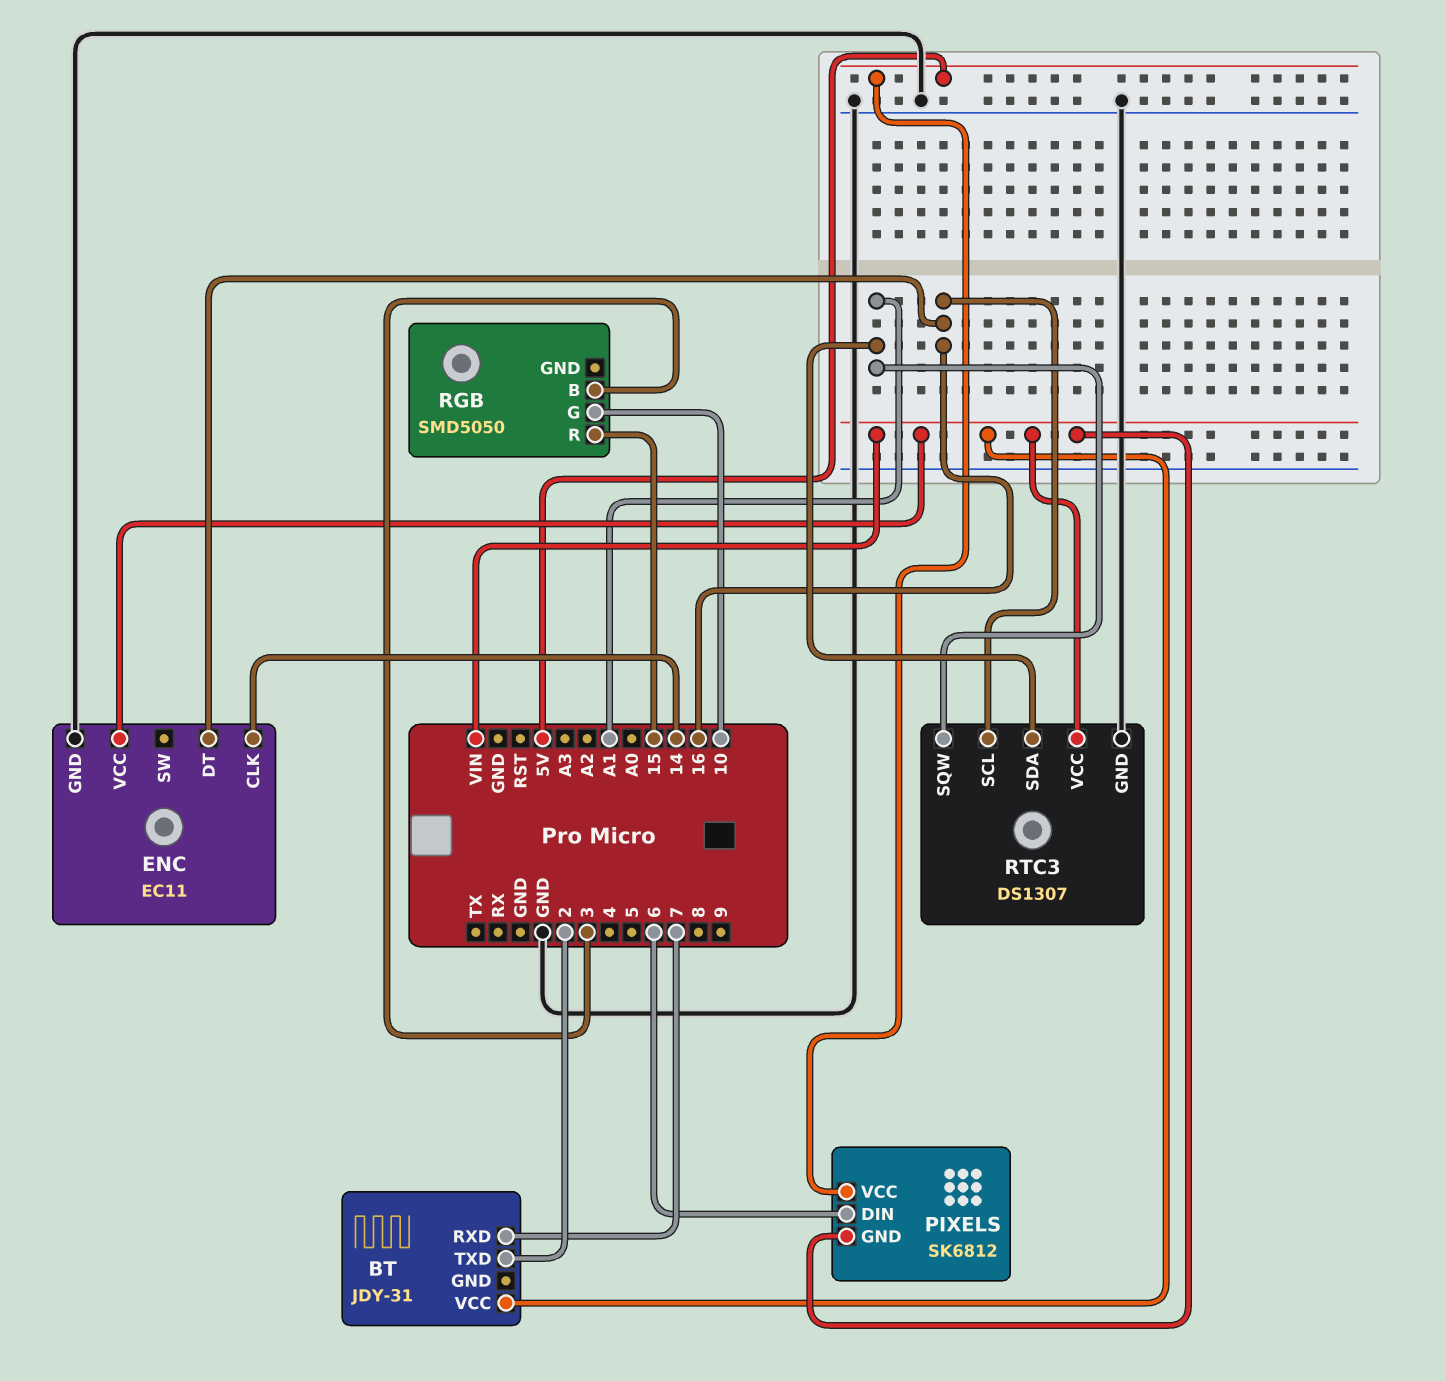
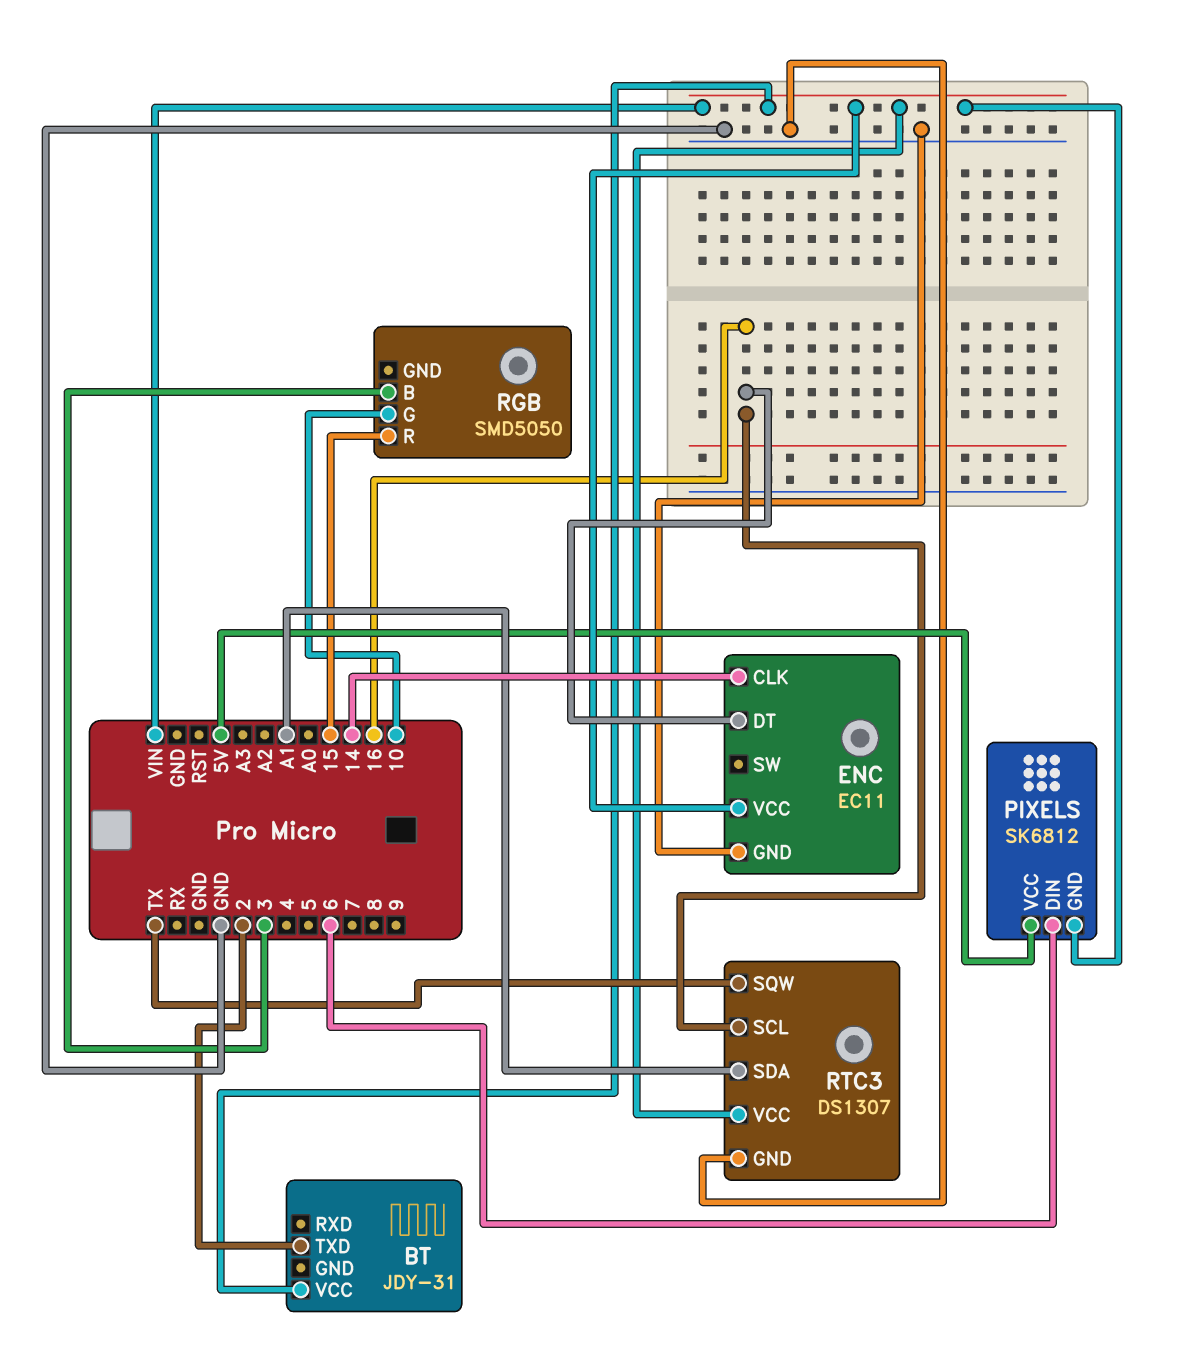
BT pin RXD: 7 -> none
RTC3 pin SQW: A1 -> TX

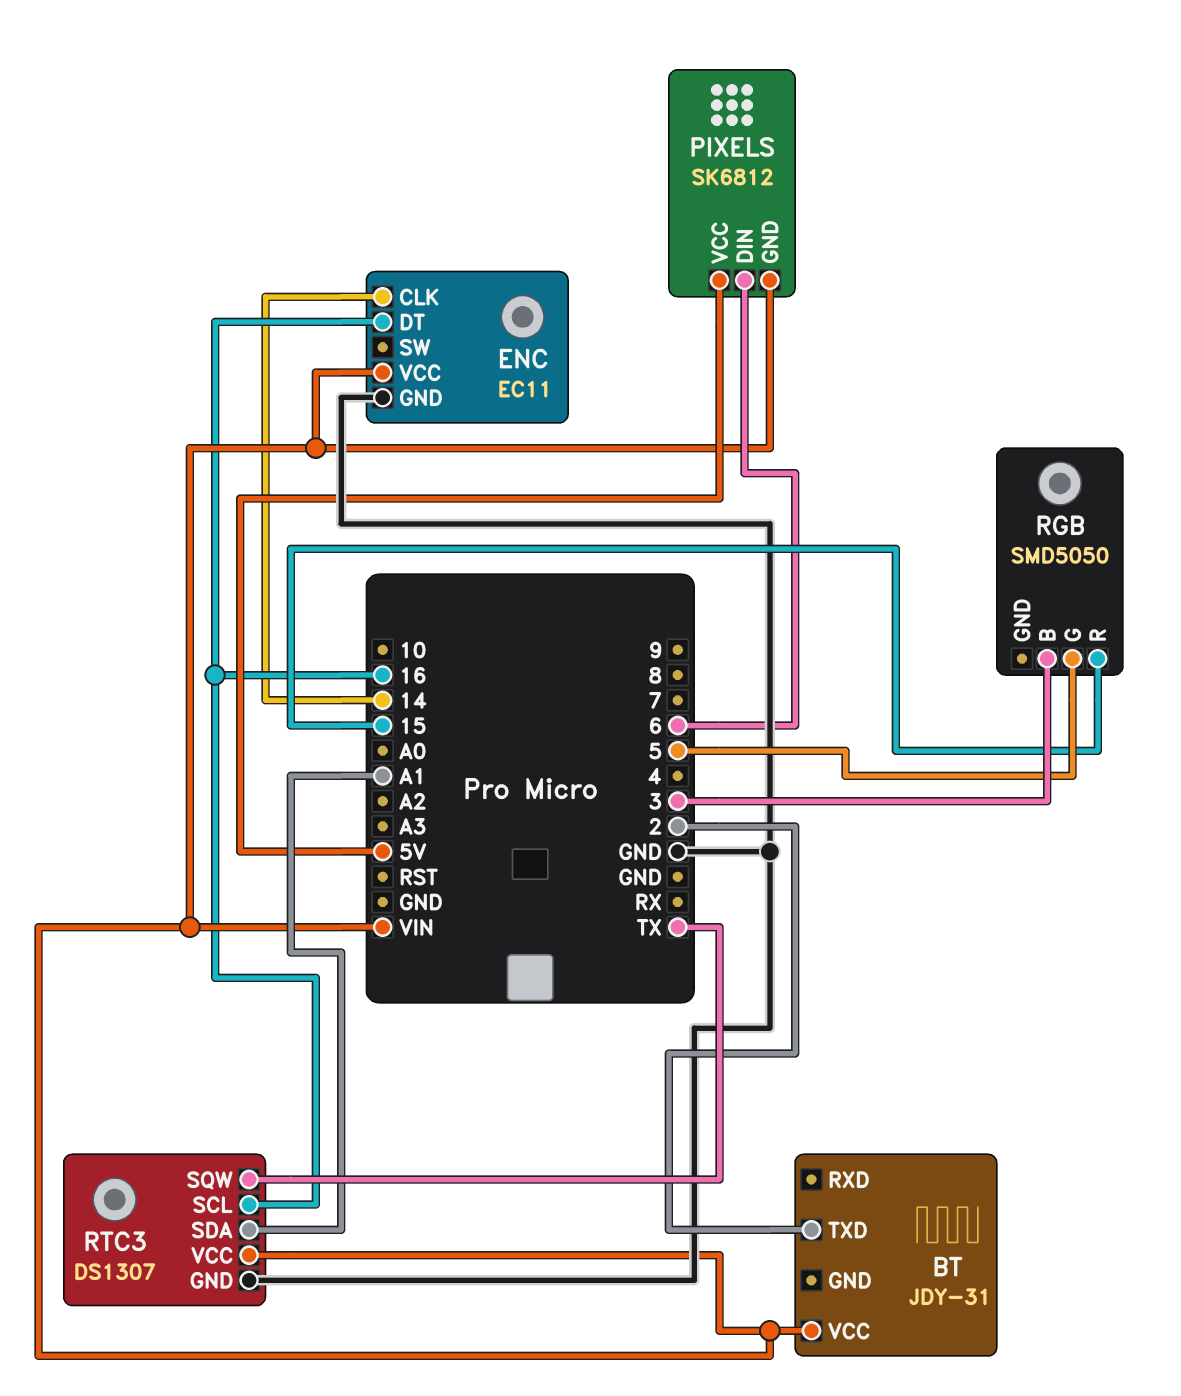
RGB pin G: 10 -> 5

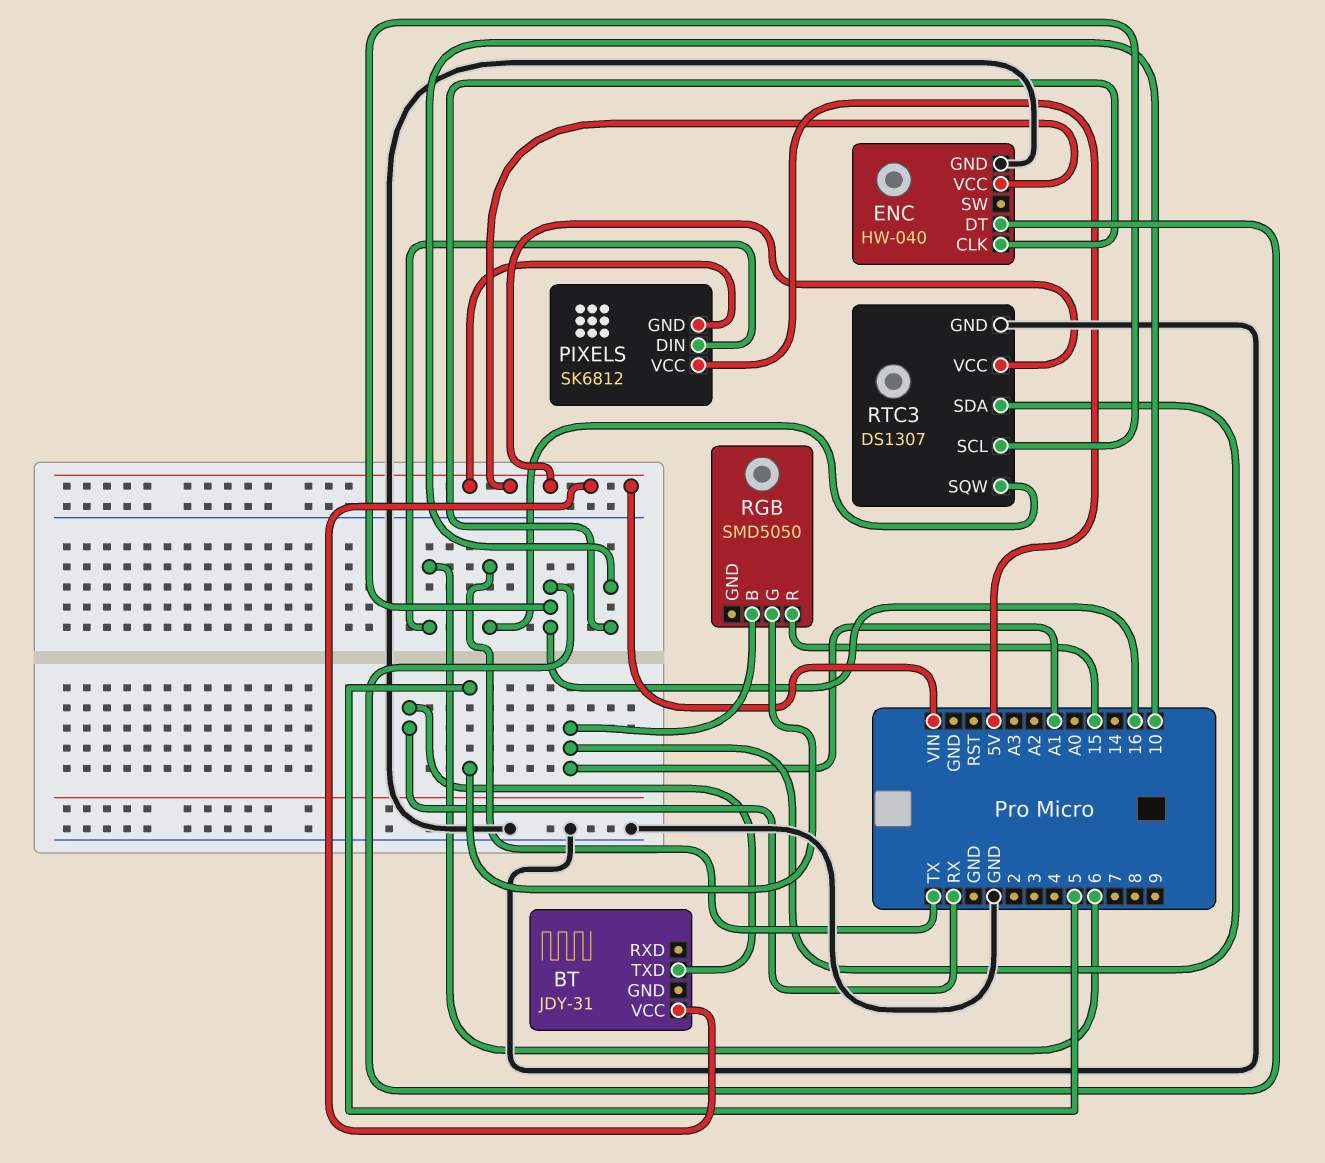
BT pin TXD: 2 -> RX
ENC: EC11 -> HW-040
ENC pin CLK: 14 -> 10
RGB pin B: 3 -> A1

